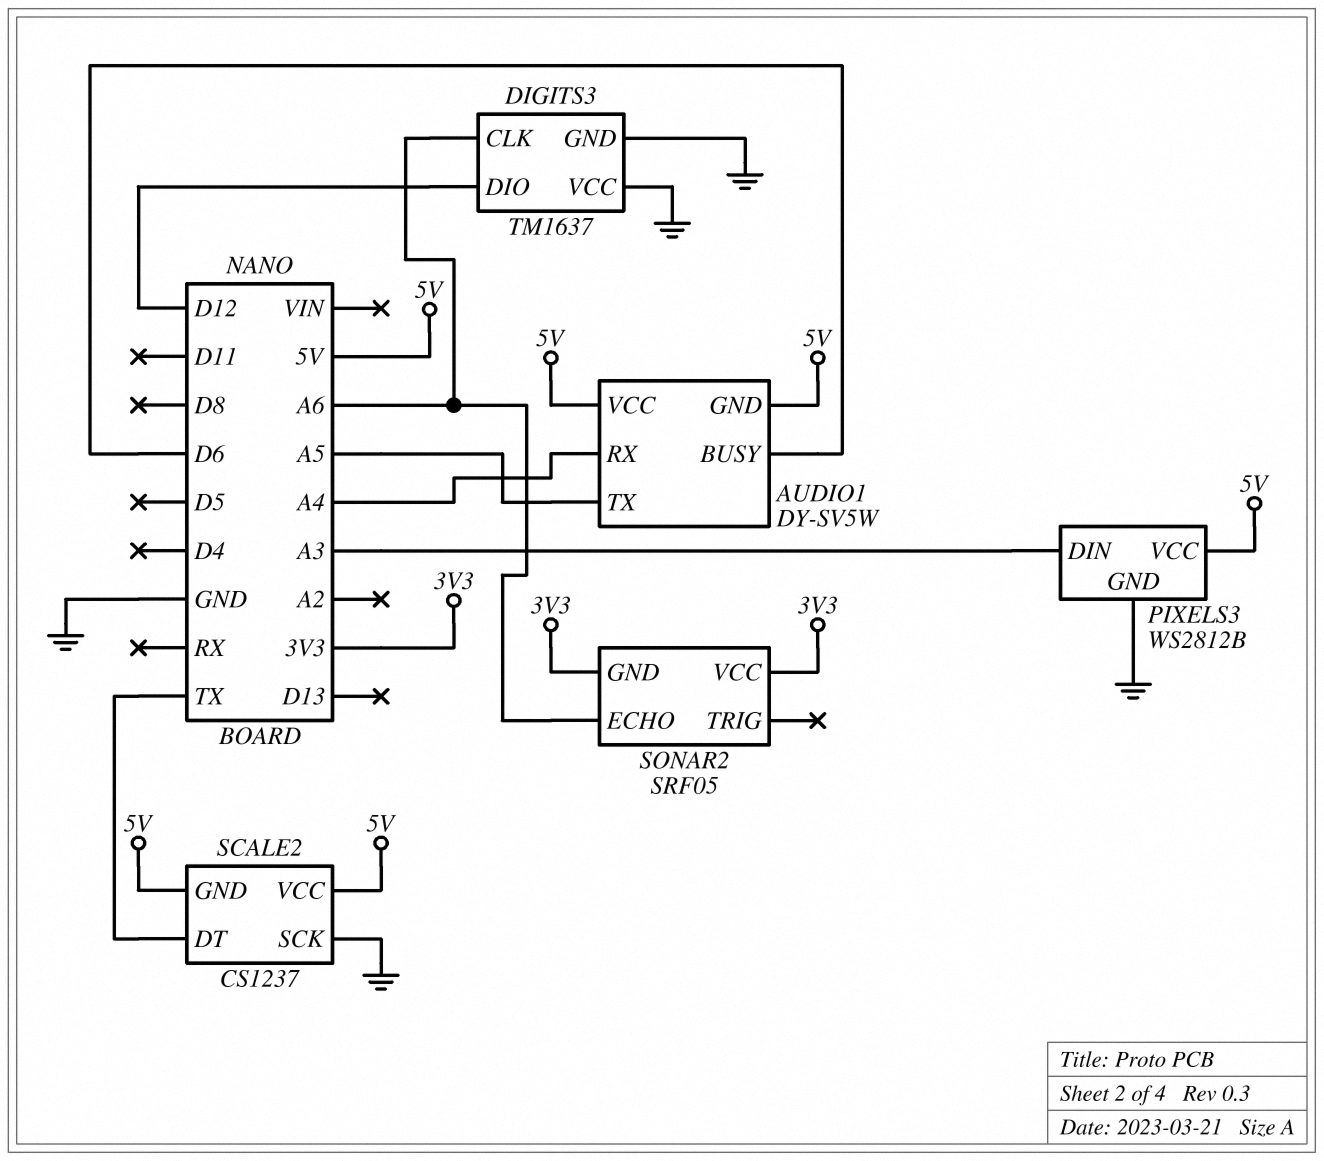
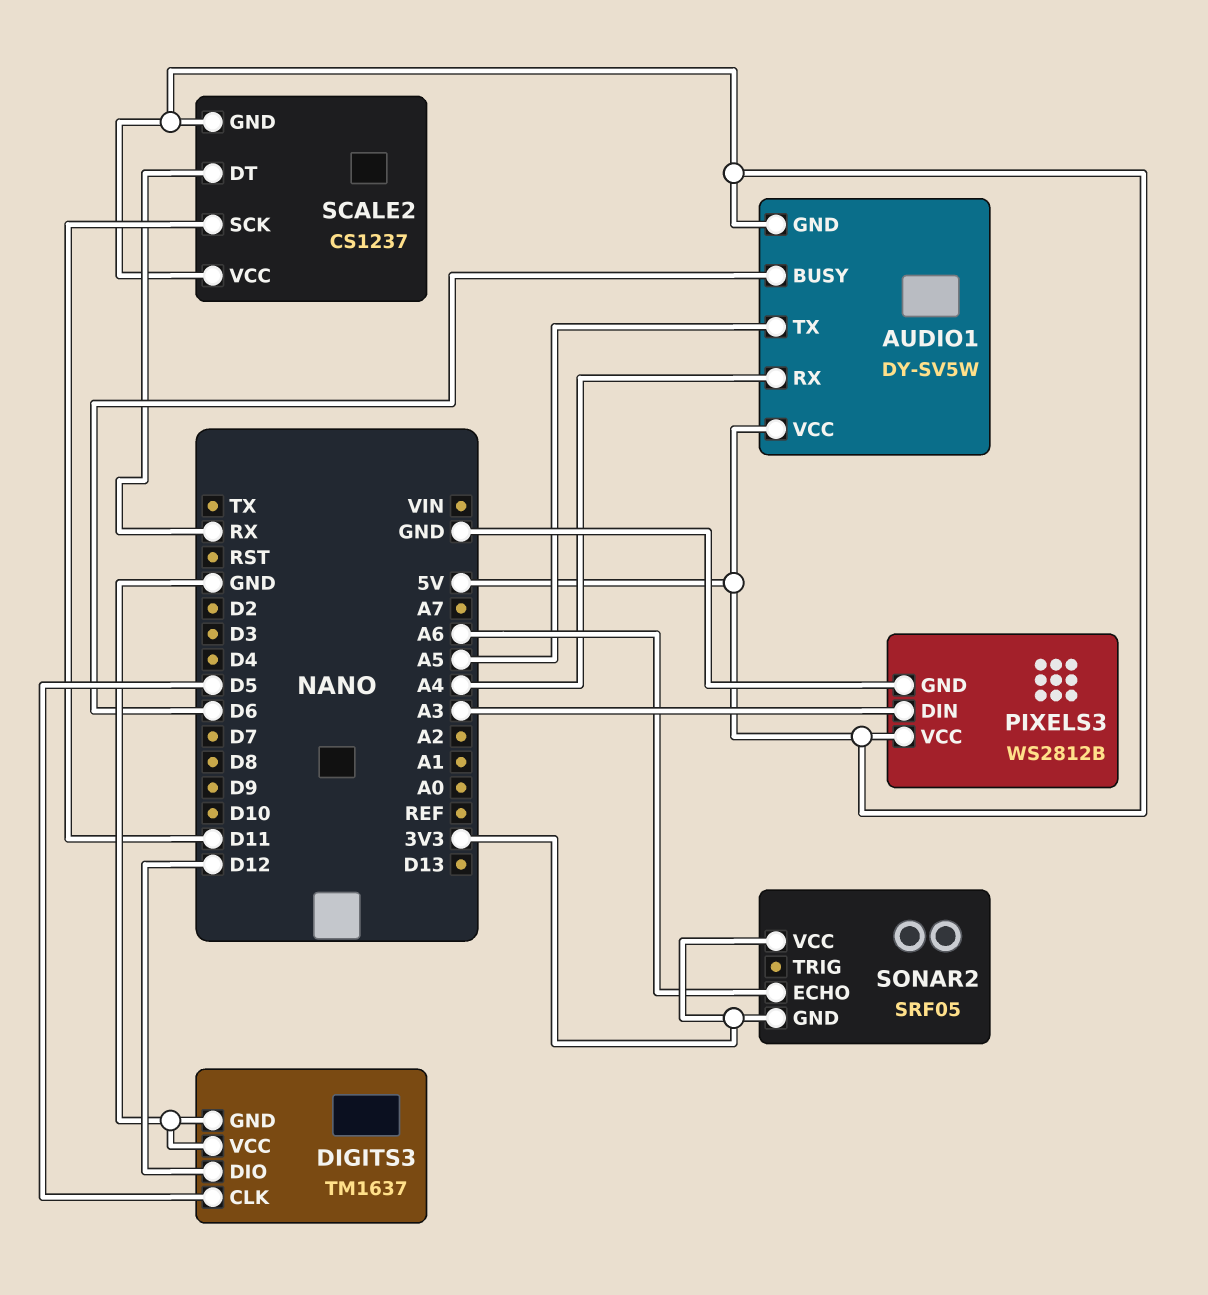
DIGITS3 pin CLK: A6 -> D5
SCALE2 pin DT: TX -> RX
SCALE2 pin SCK: GND -> D11

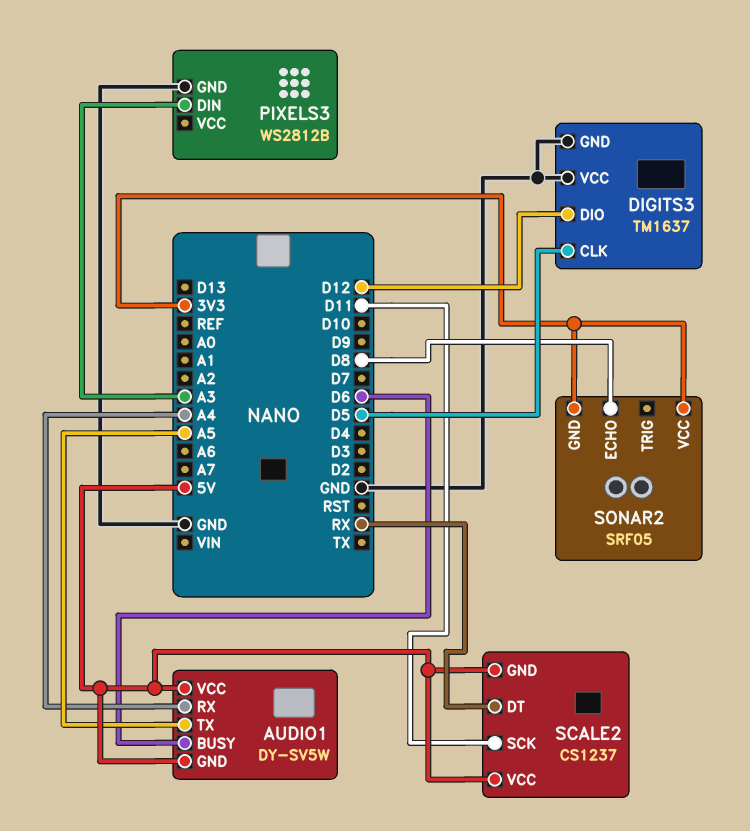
PIXELS3 pin VCC: 5V -> none
SONAR2 pin ECHO: A6 -> D8

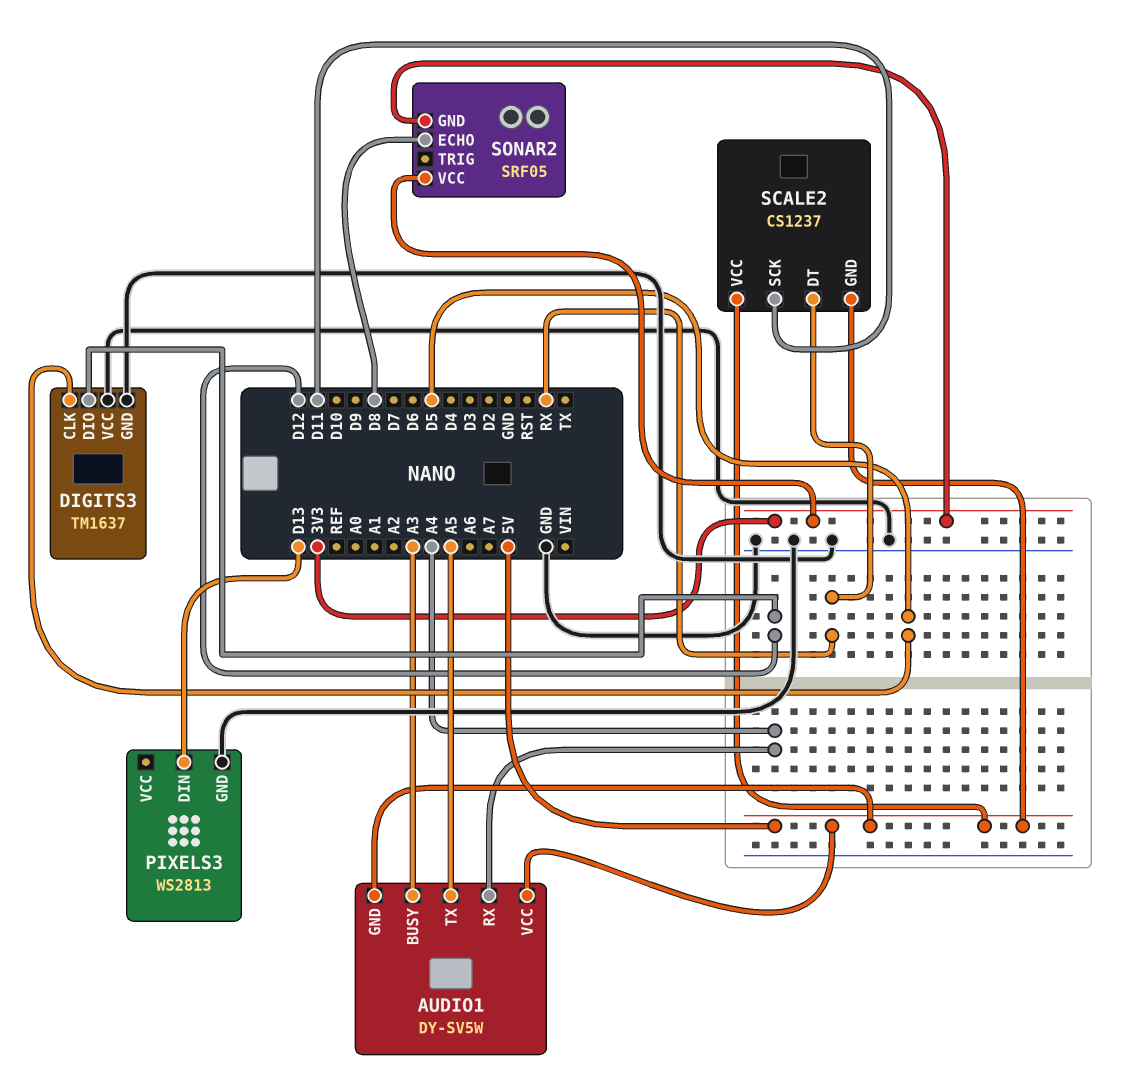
AUDIO1 pin BUSY: D6 -> A3
PIXELS3: WS2812B -> WS2813
PIXELS3 pin DIN: A3 -> D13

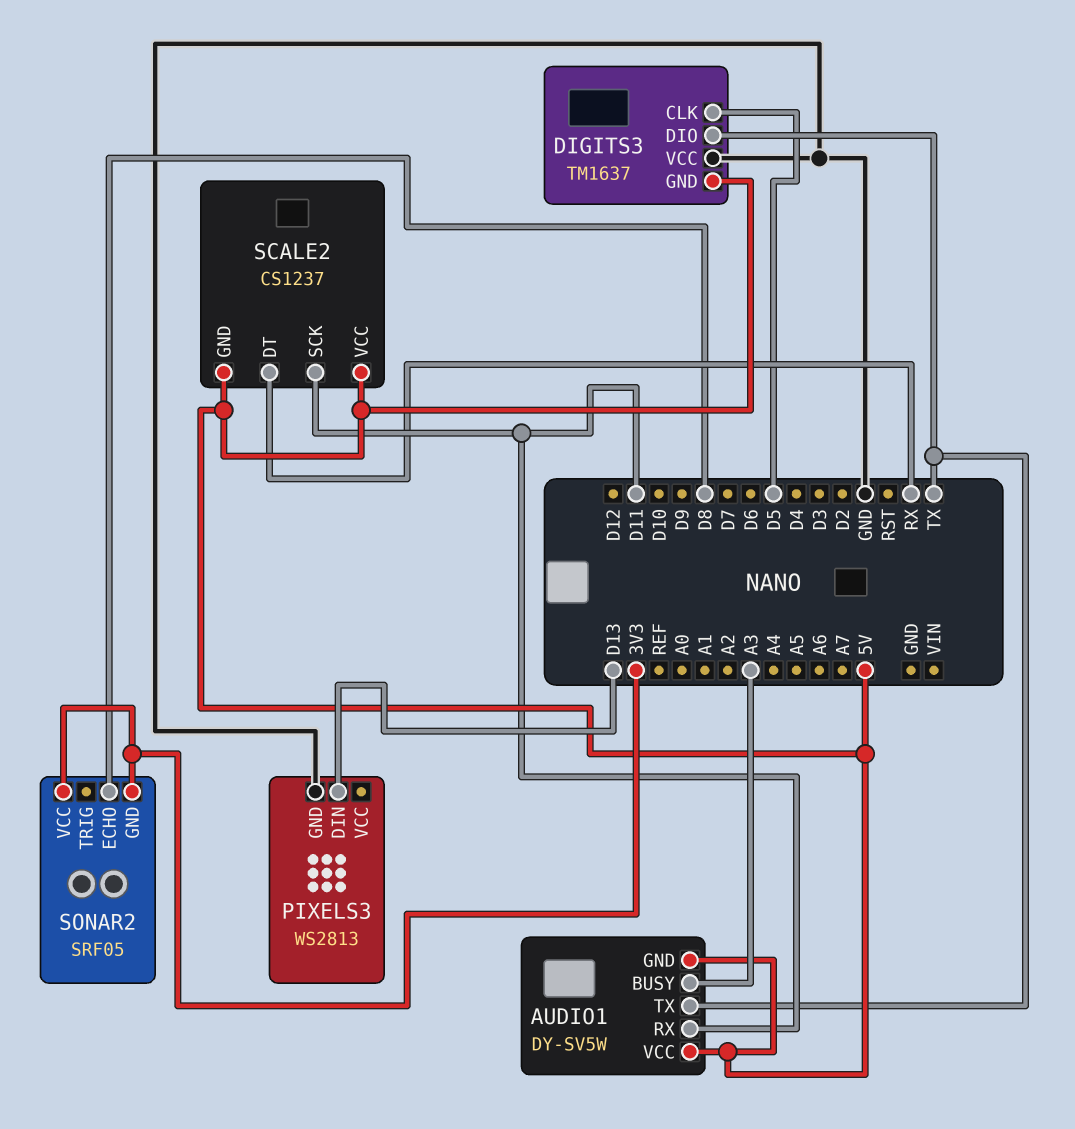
AUDIO1 pin RX: A4 -> D11
AUDIO1 pin TX: A5 -> TX
DIGITS3 pin DIO: D12 -> TX
DIGITS3 pin GND: GND -> 5V

